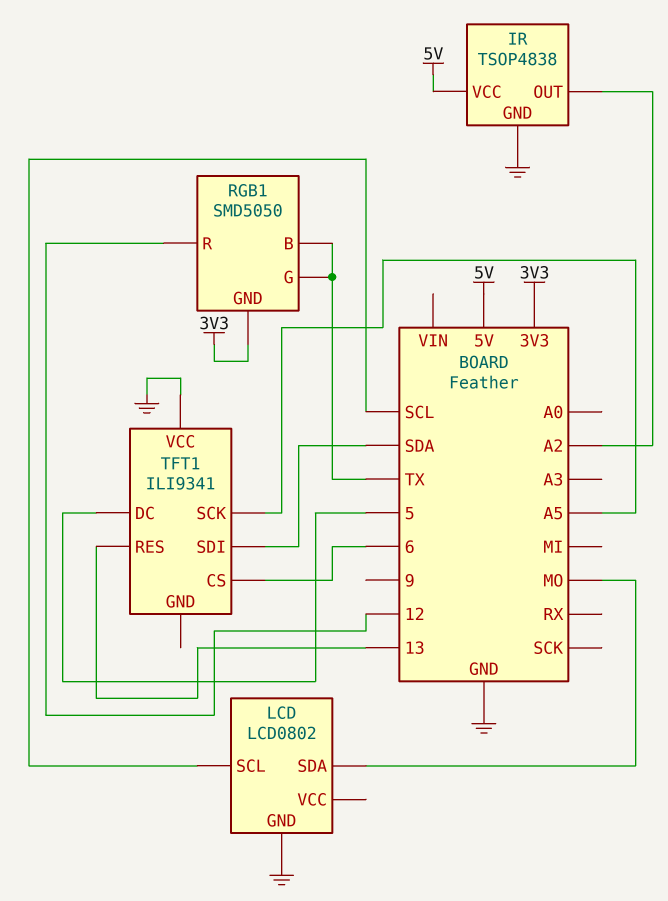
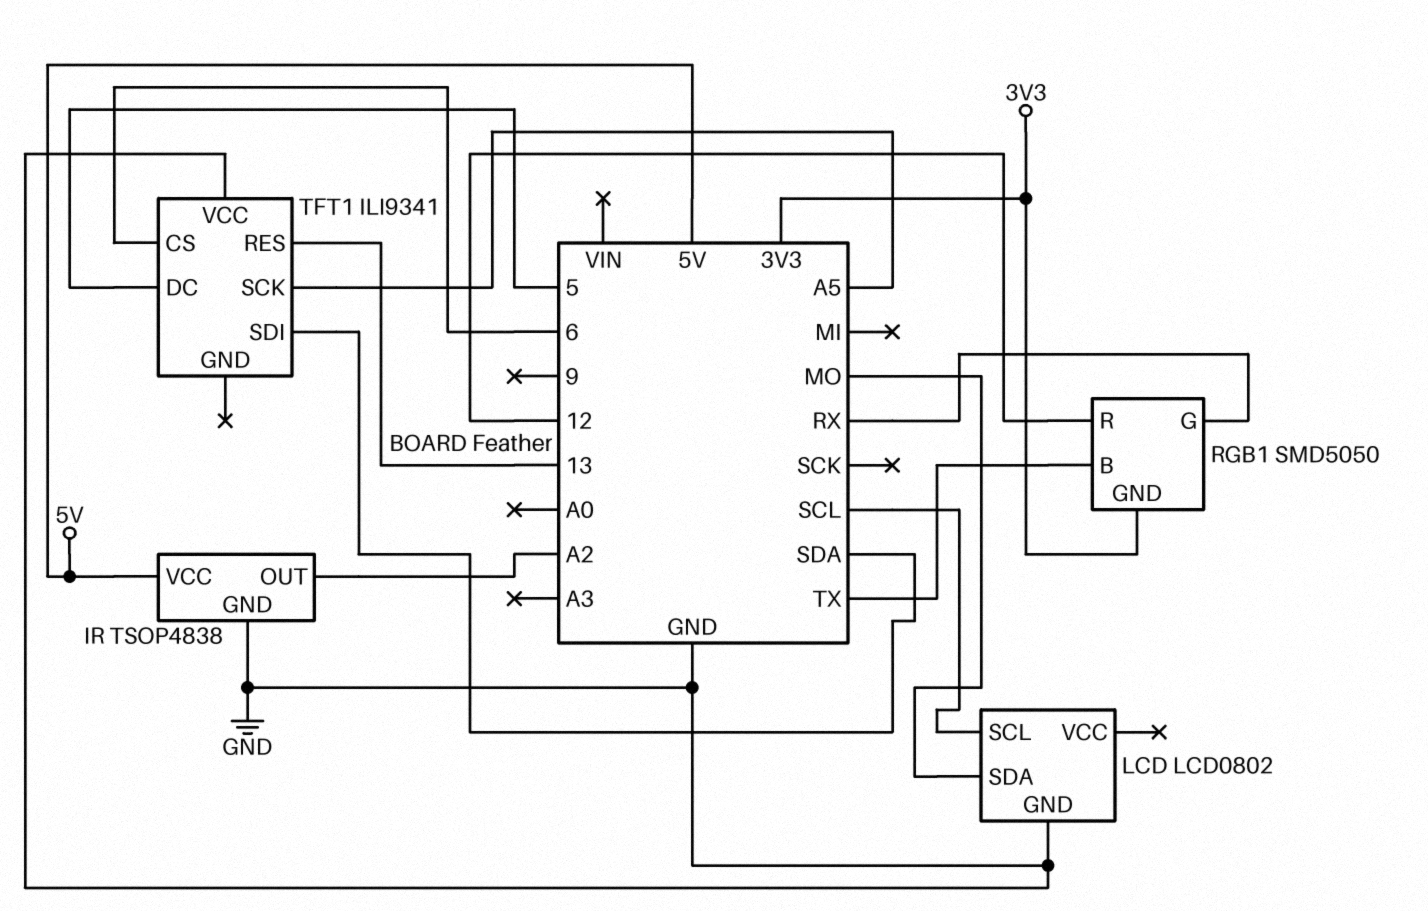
RGB1 pin G: TX -> RX

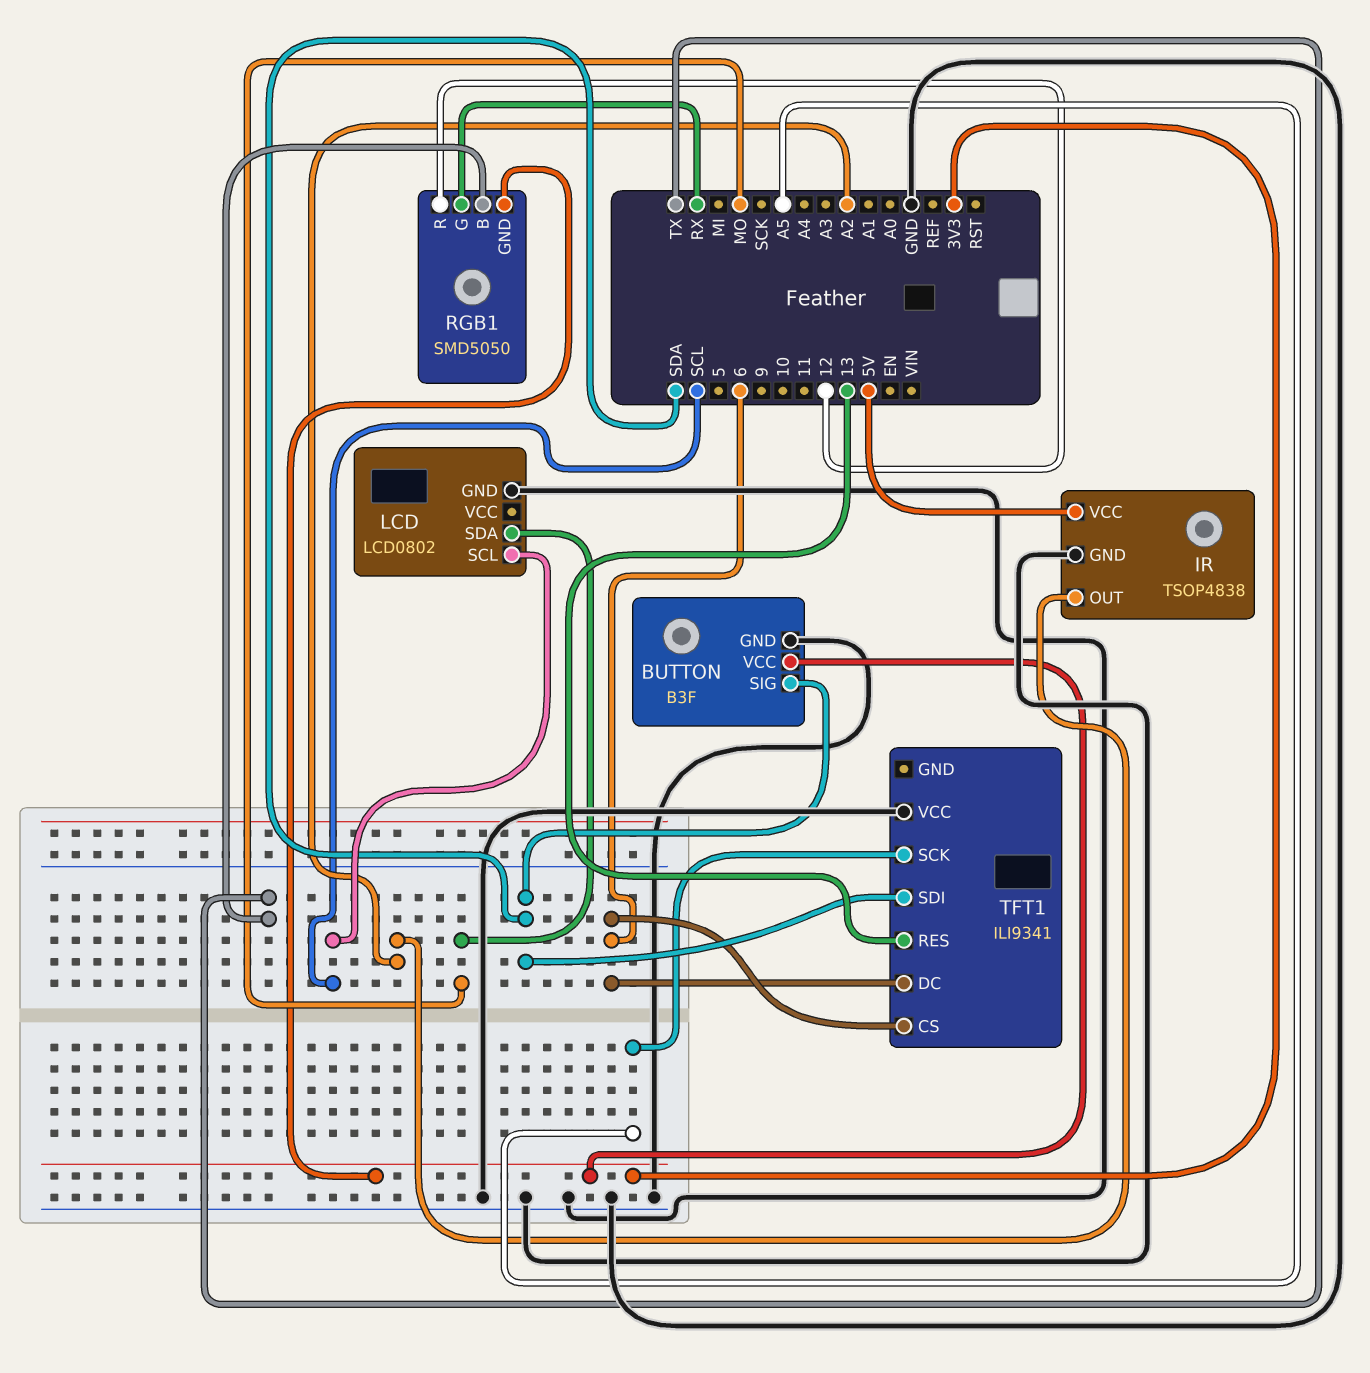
BUTTON: none -> B3F
BUTTON pin GND: none -> GND
BUTTON pin SIG: none -> SDA
BUTTON pin VCC: none -> 3V3
TFT1 pin DC: 5 -> 6

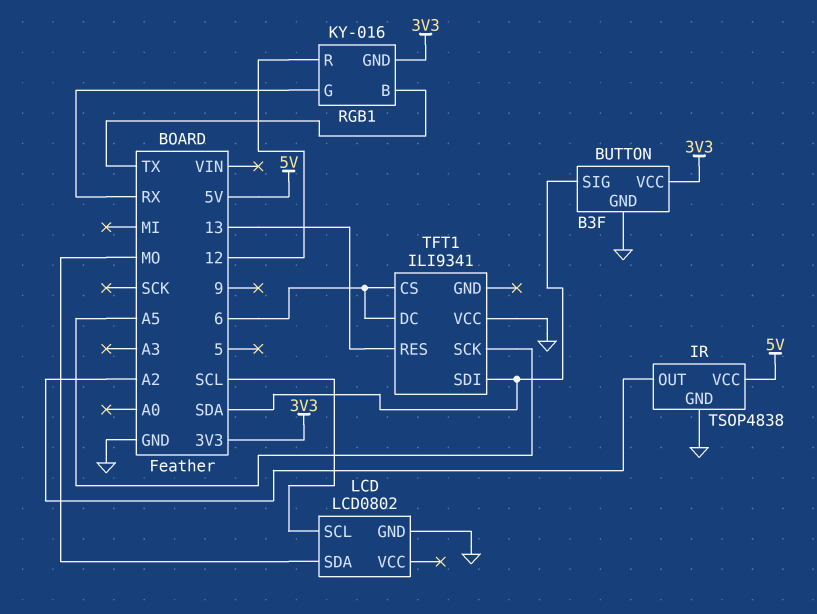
RGB1: SMD5050 -> KY-016

